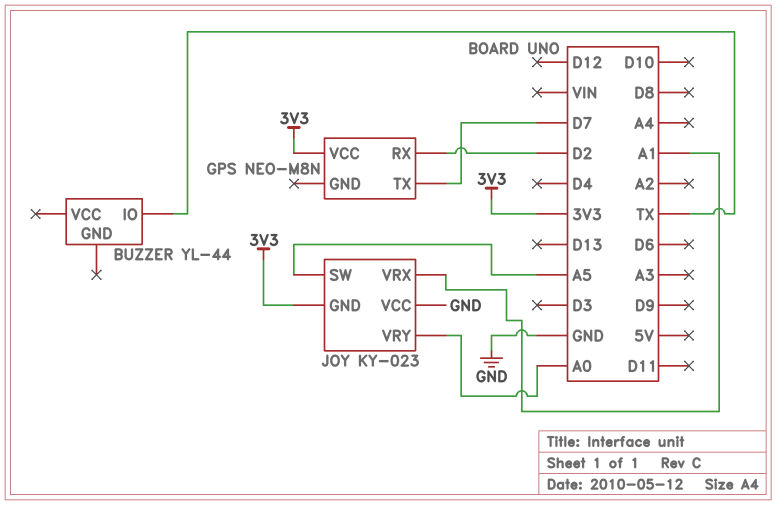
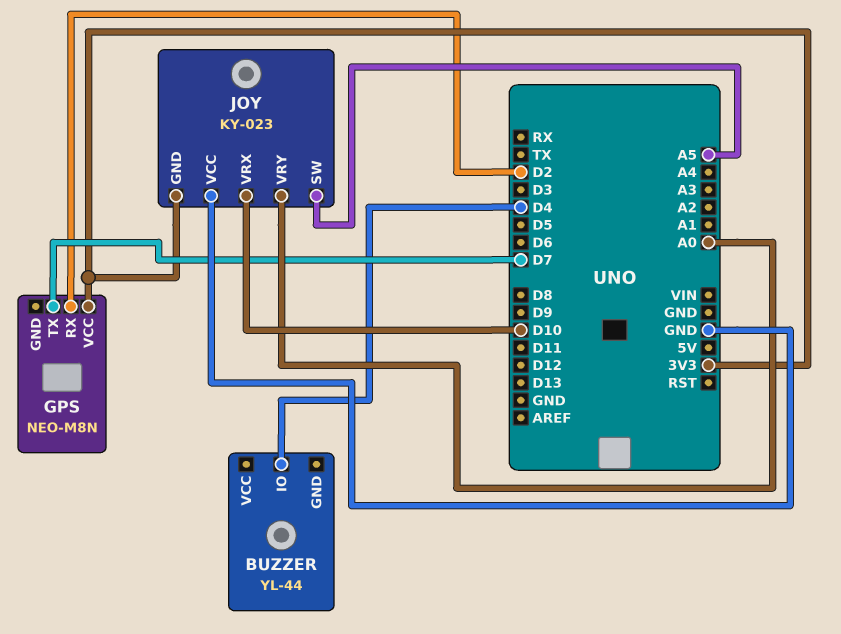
BUZZER pin IO: TX -> D4
JOY pin VRX: A1 -> D10

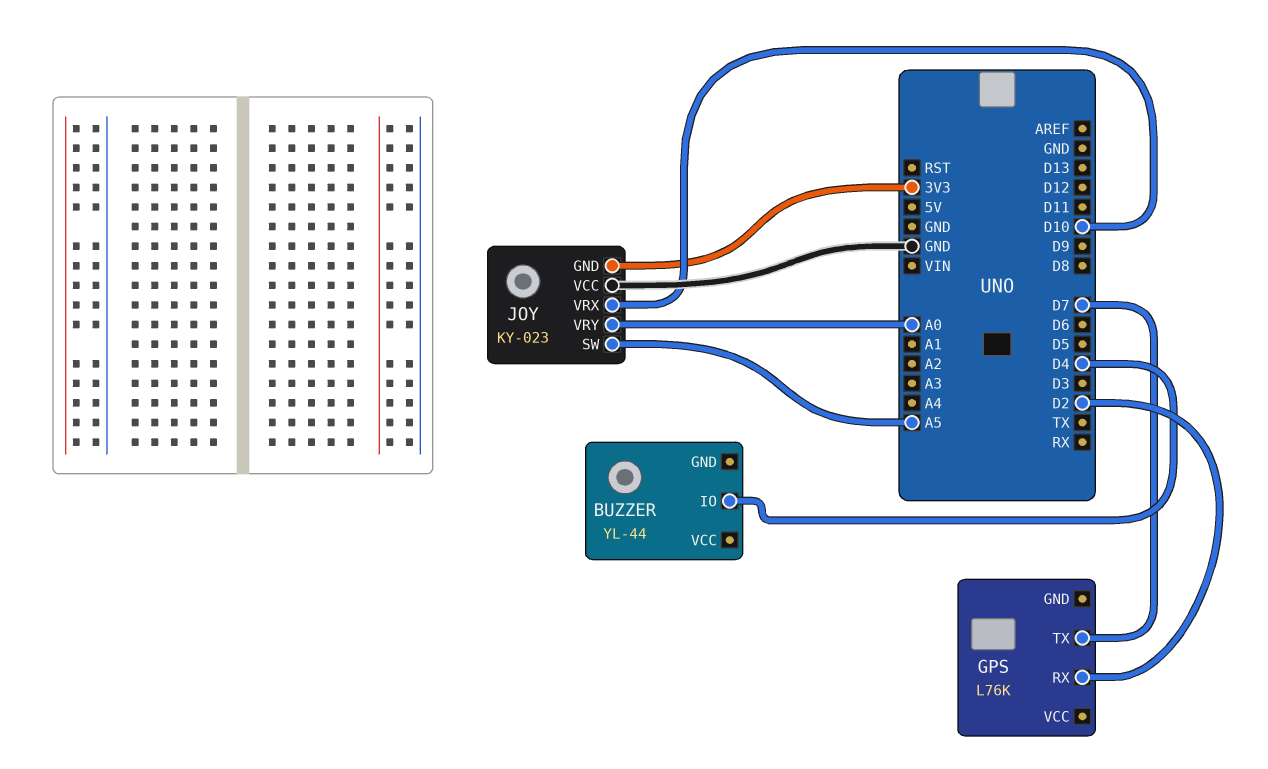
GPS: NEO-M8N -> L76K
GPS pin VCC: 3V3 -> none

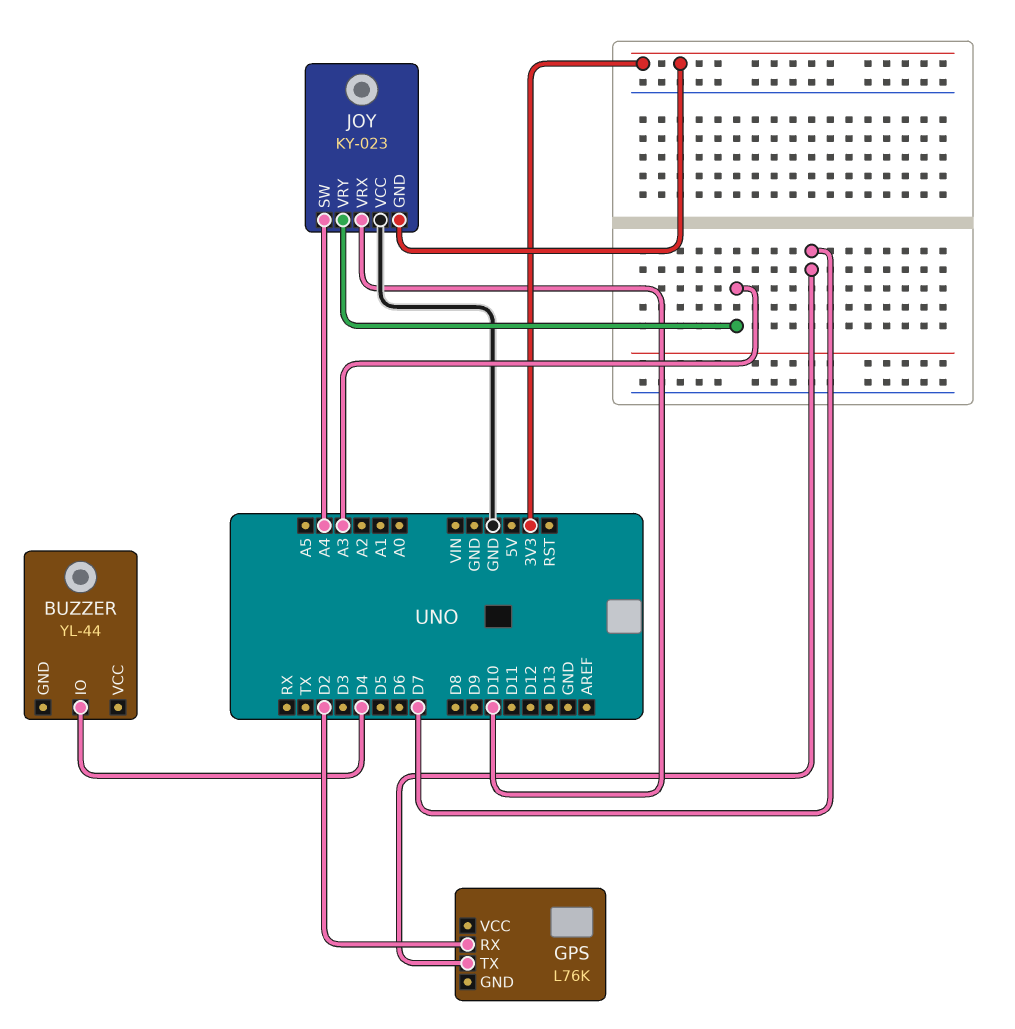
JOY pin SW: A5 -> A4
JOY pin VRY: A0 -> A3

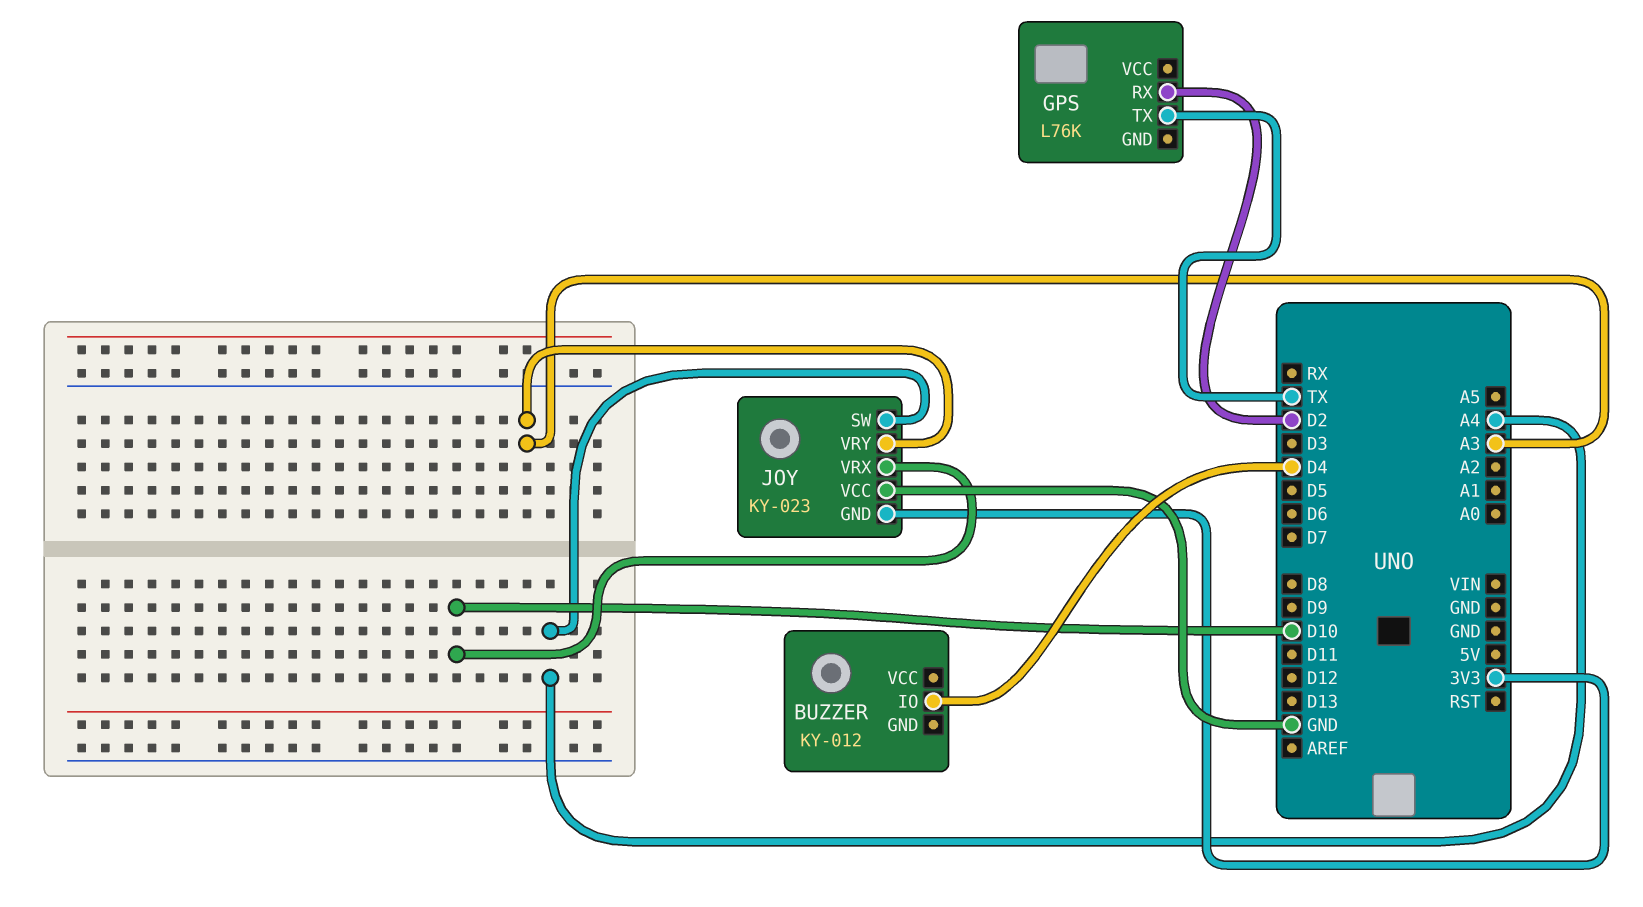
BUZZER: YL-44 -> KY-012
GPS pin TX: D7 -> TX

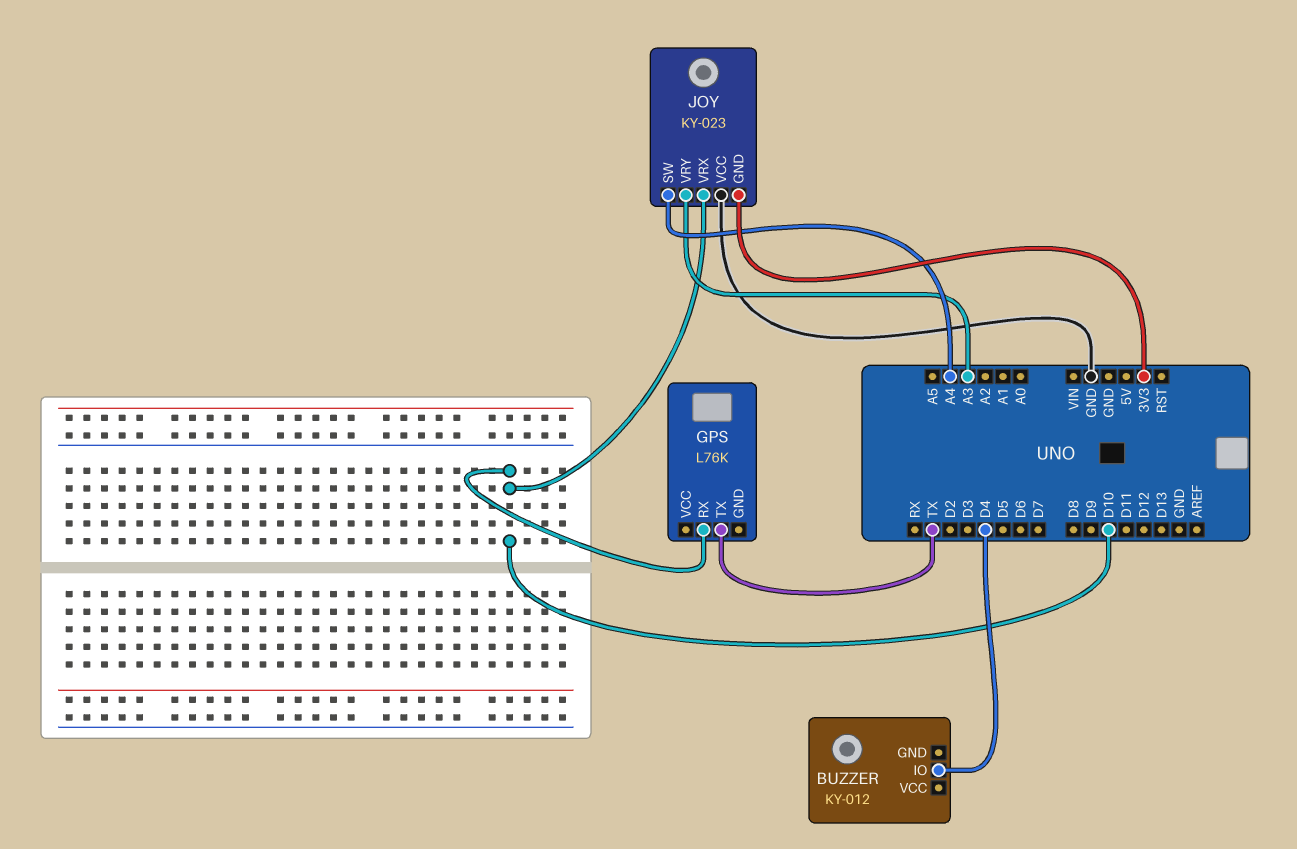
GPS pin RX: D2 -> D10

